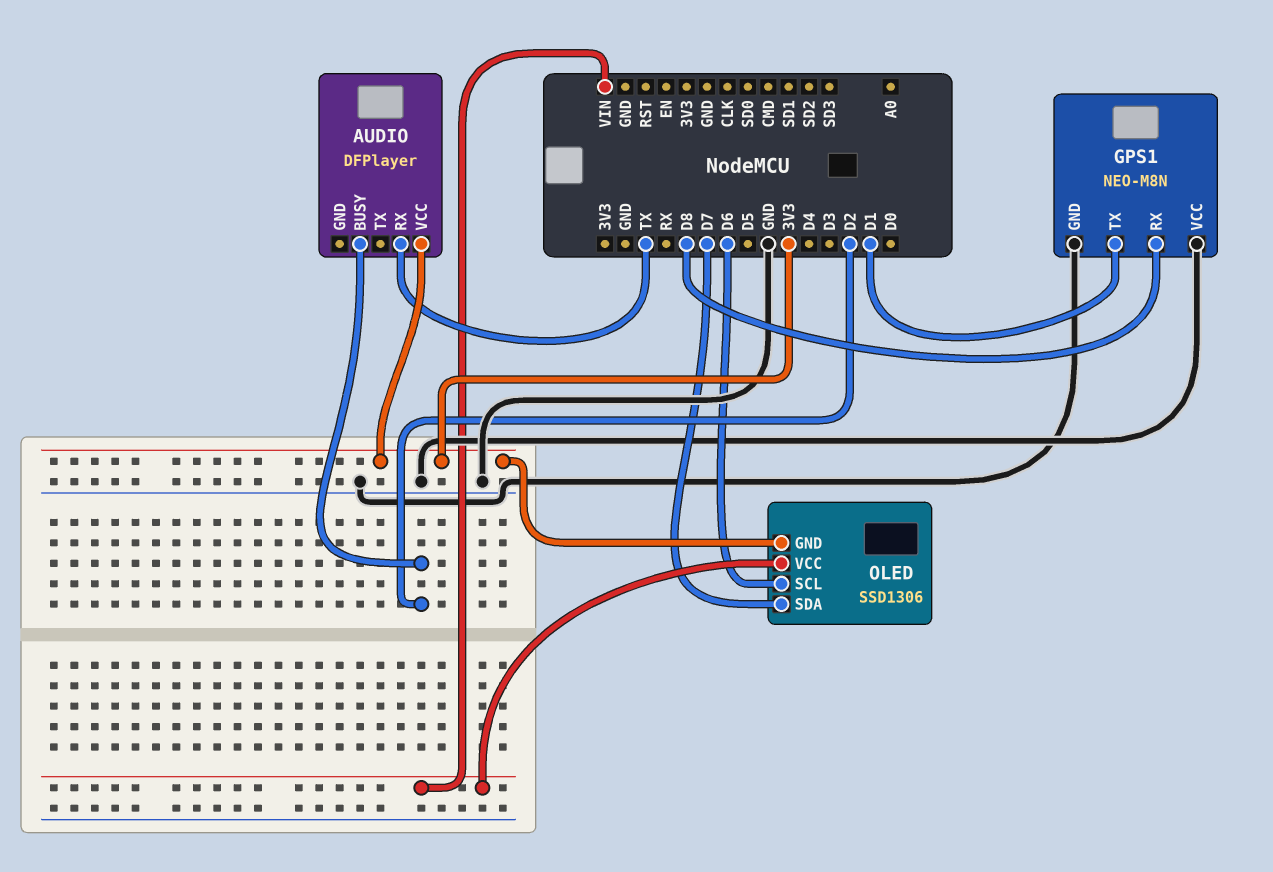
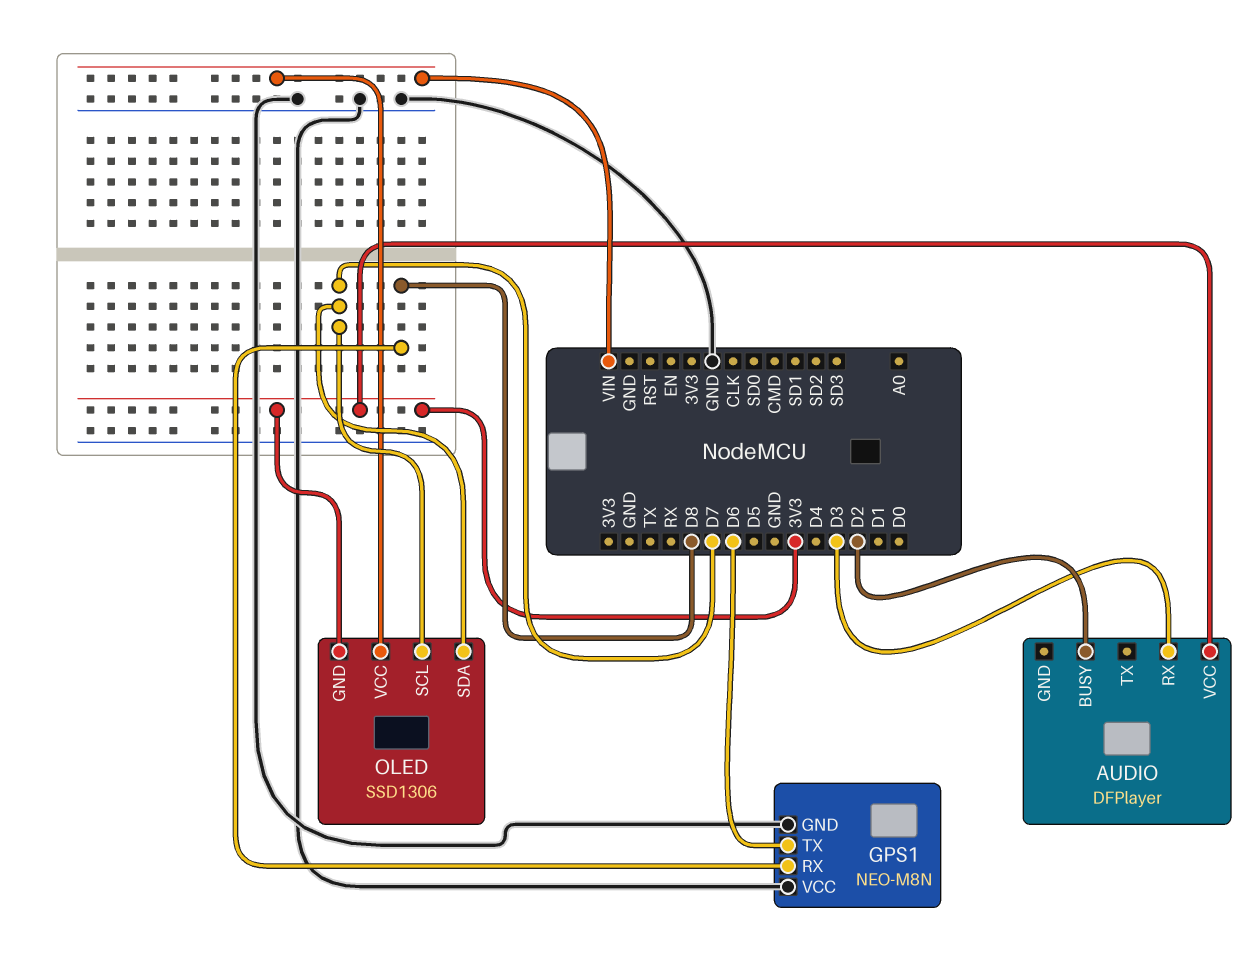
AUDIO pin RX: TX -> D3
GPS1 pin TX: D1 -> D6
OLED pin SCL: D6 -> D7

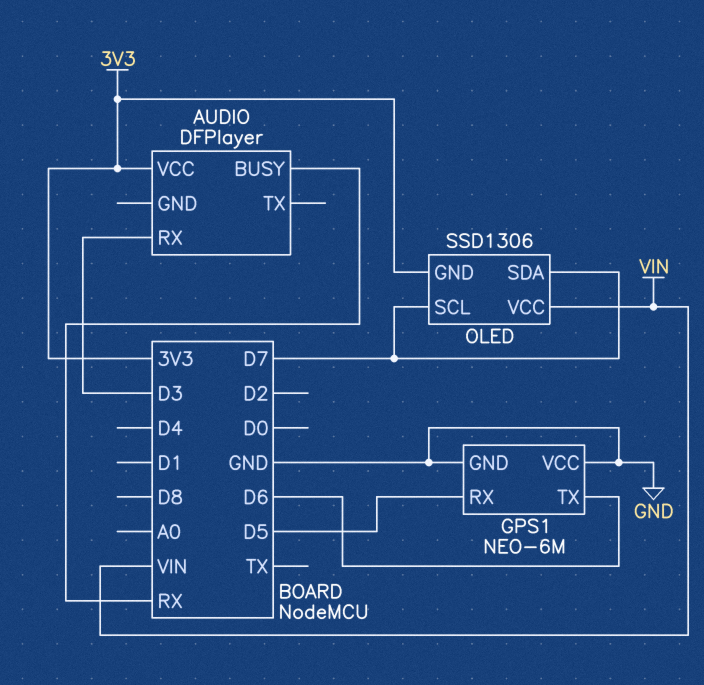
AUDIO pin BUSY: D2 -> RX
GPS1: NEO-M8N -> NEO-6M
GPS1 pin RX: D8 -> D5

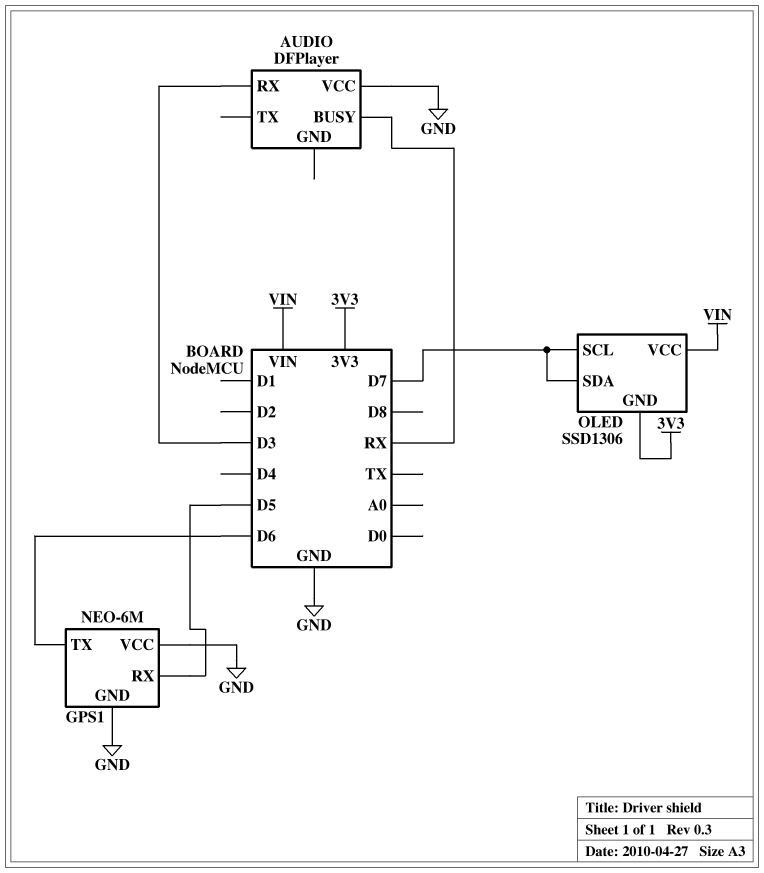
AUDIO pin VCC: 3V3 -> GND

